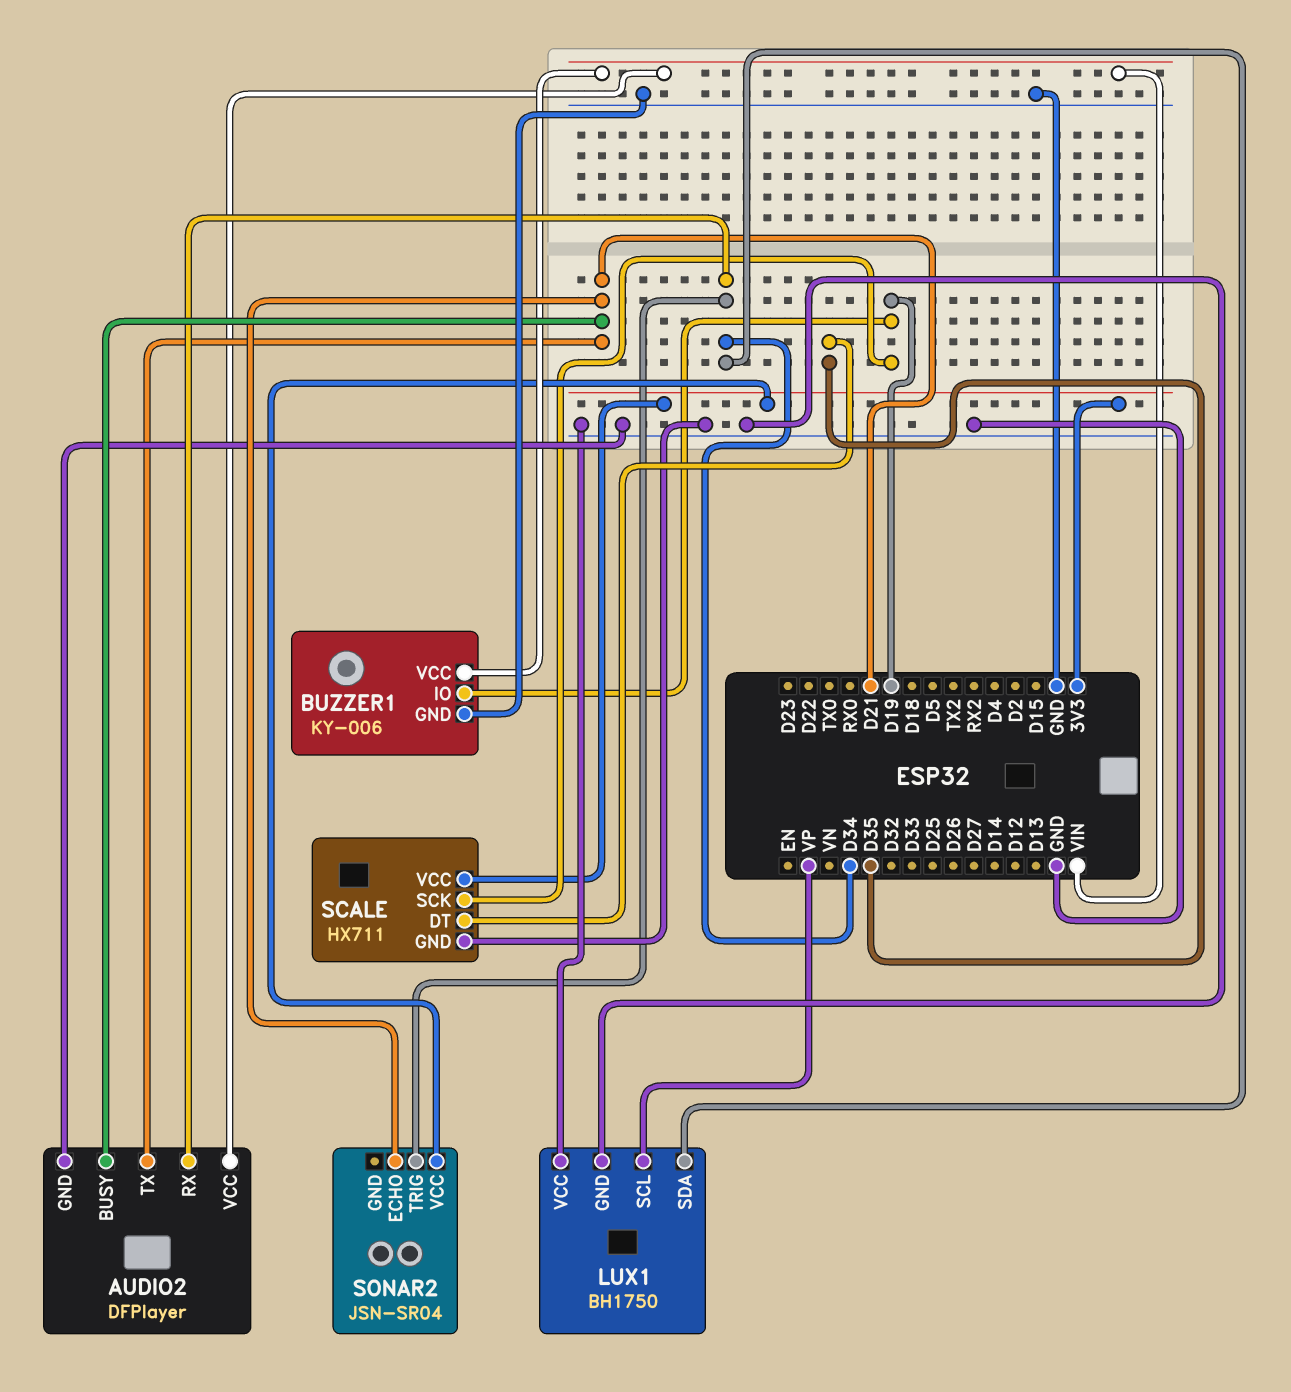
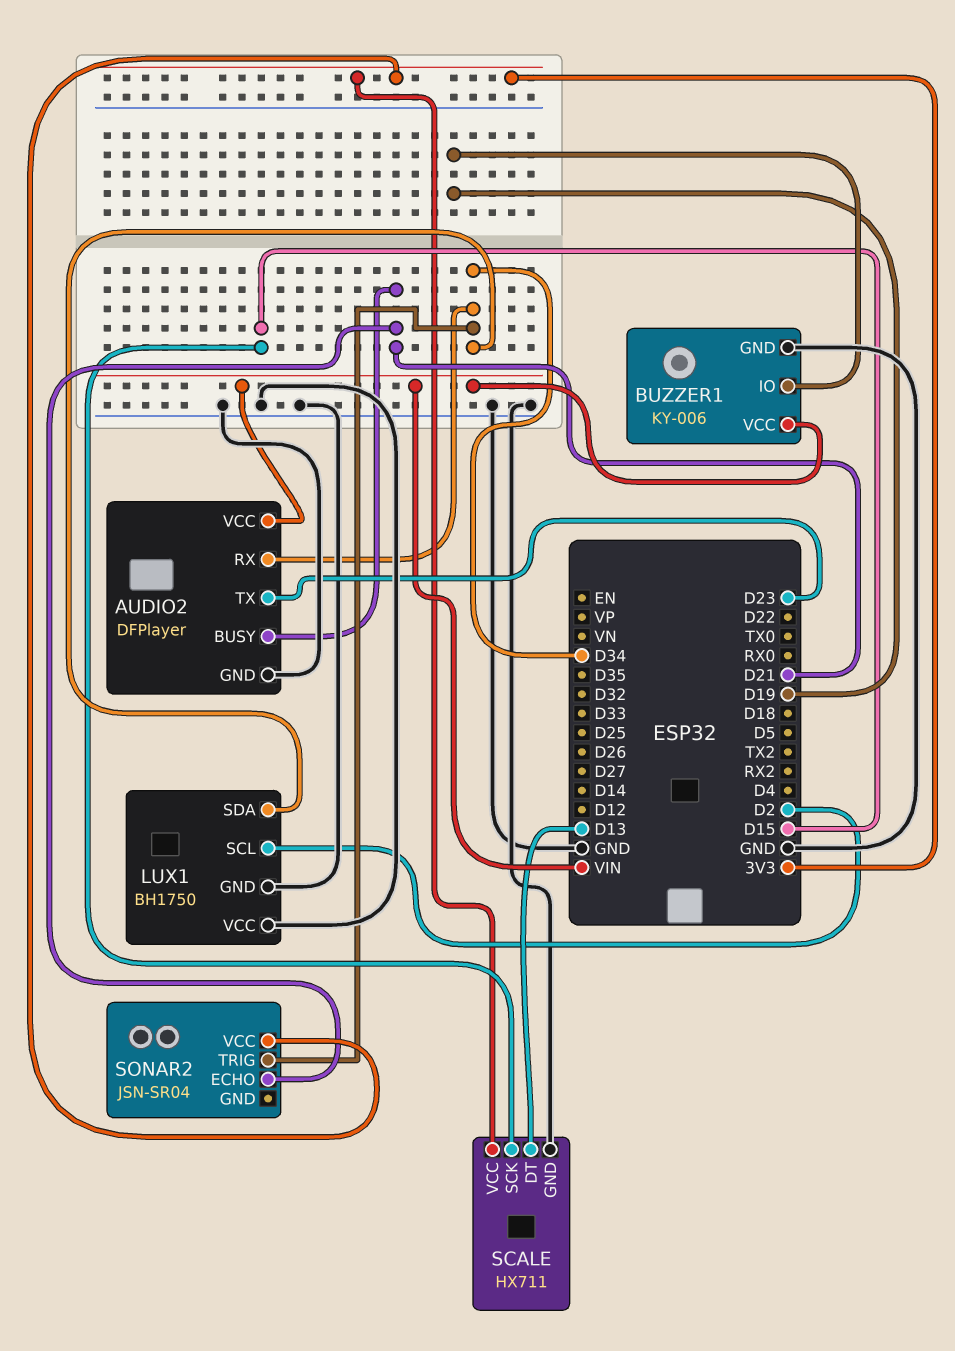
AUDIO2 pin TX: D21 -> D23
LUX1 pin SCL: VP -> D2
SCALE pin DT: D35 -> D13
SCALE pin SCK: D19 -> D15

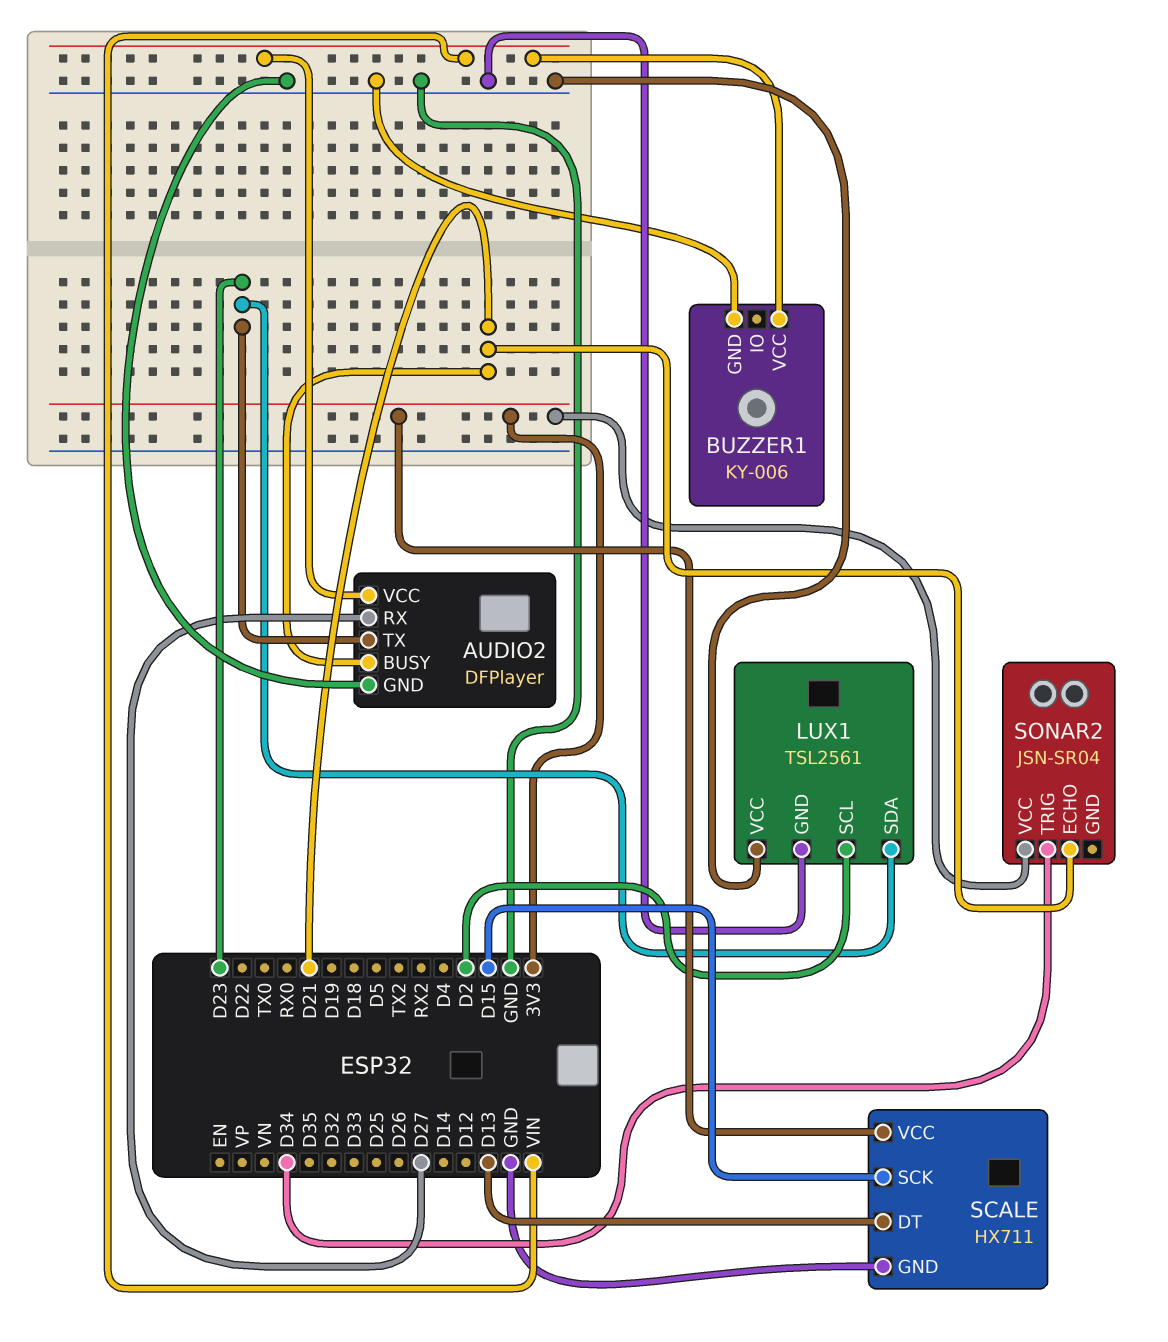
AUDIO2 pin RX: D34 -> D27
BUZZER1 pin IO: D19 -> none
LUX1: BH1750 -> TSL2561
LUX1 pin SDA: D34 -> D23

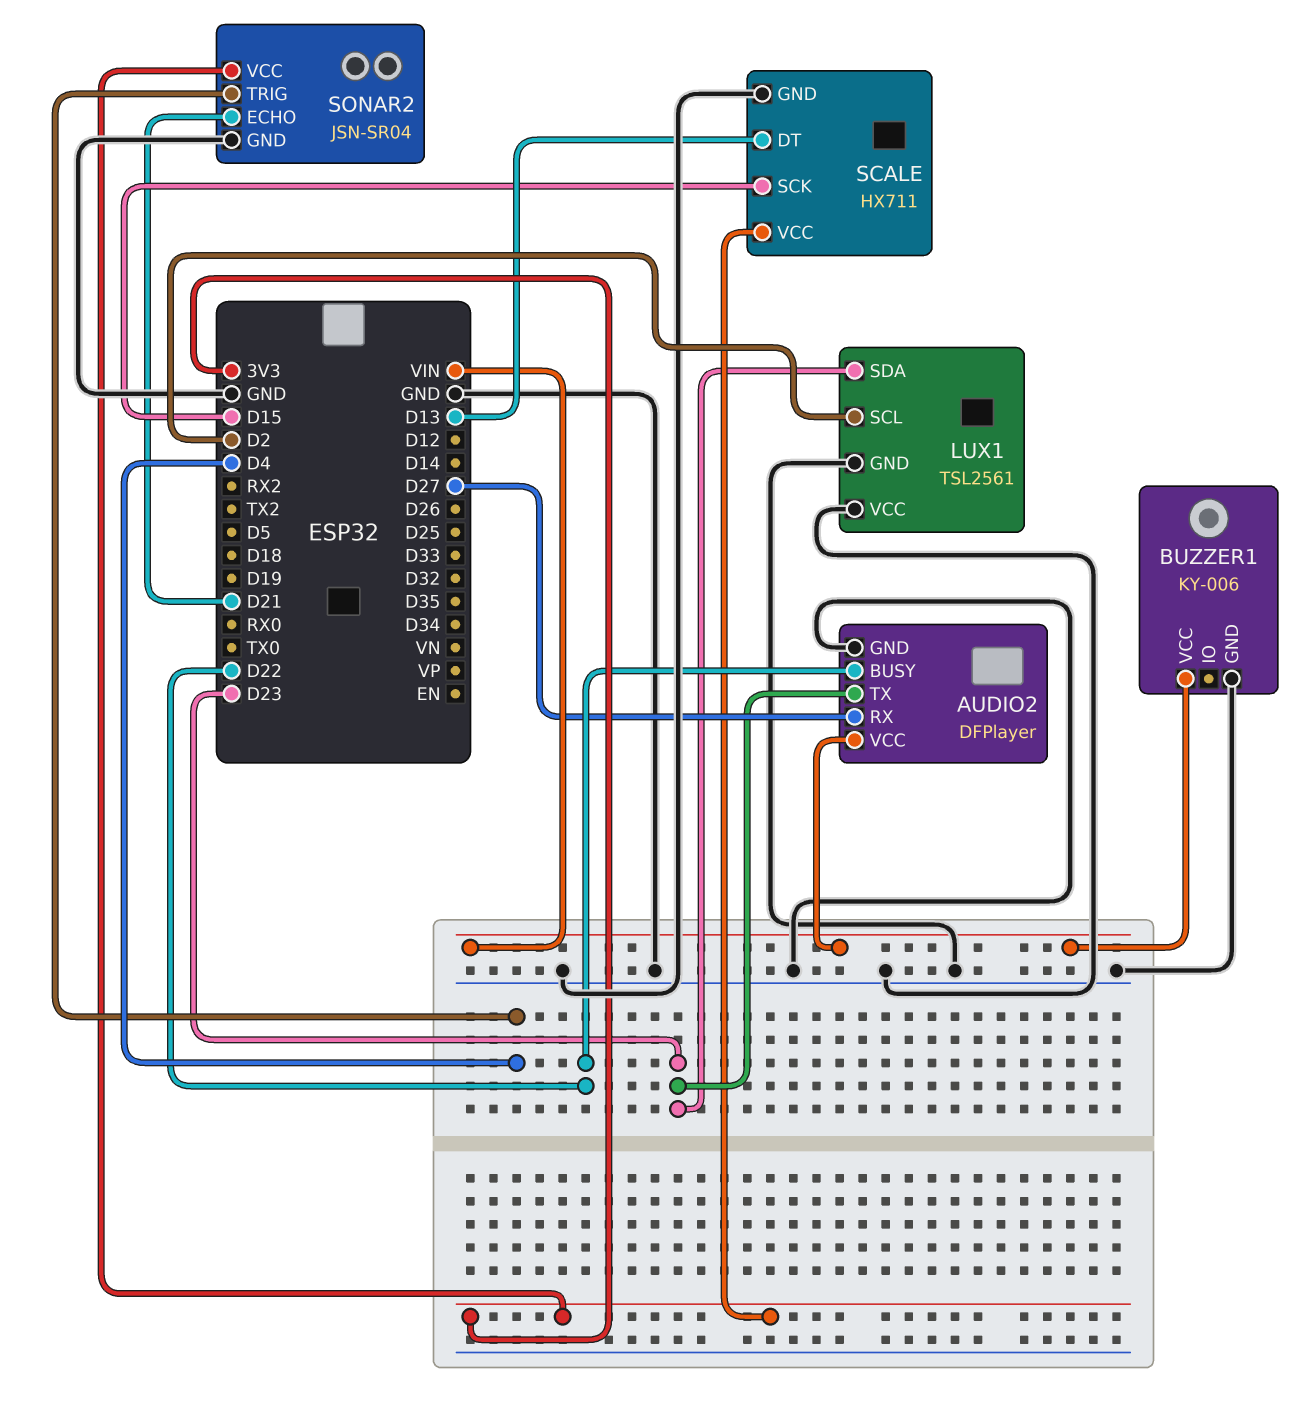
AUDIO2 pin BUSY: D21 -> D22
SONAR2 pin GND: none -> GND
SONAR2 pin TRIG: D34 -> D4

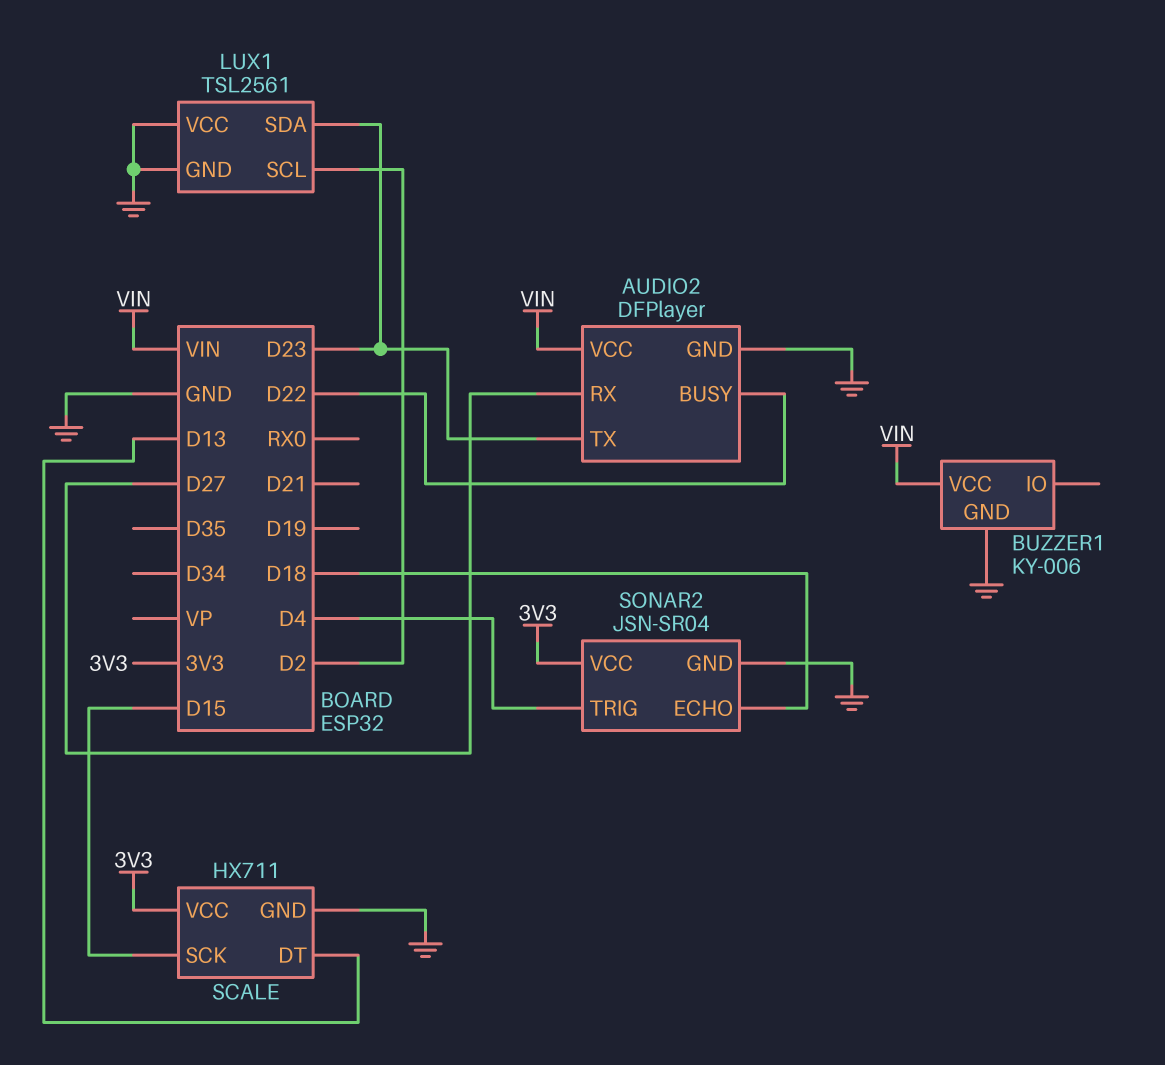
SONAR2 pin ECHO: D21 -> D18

